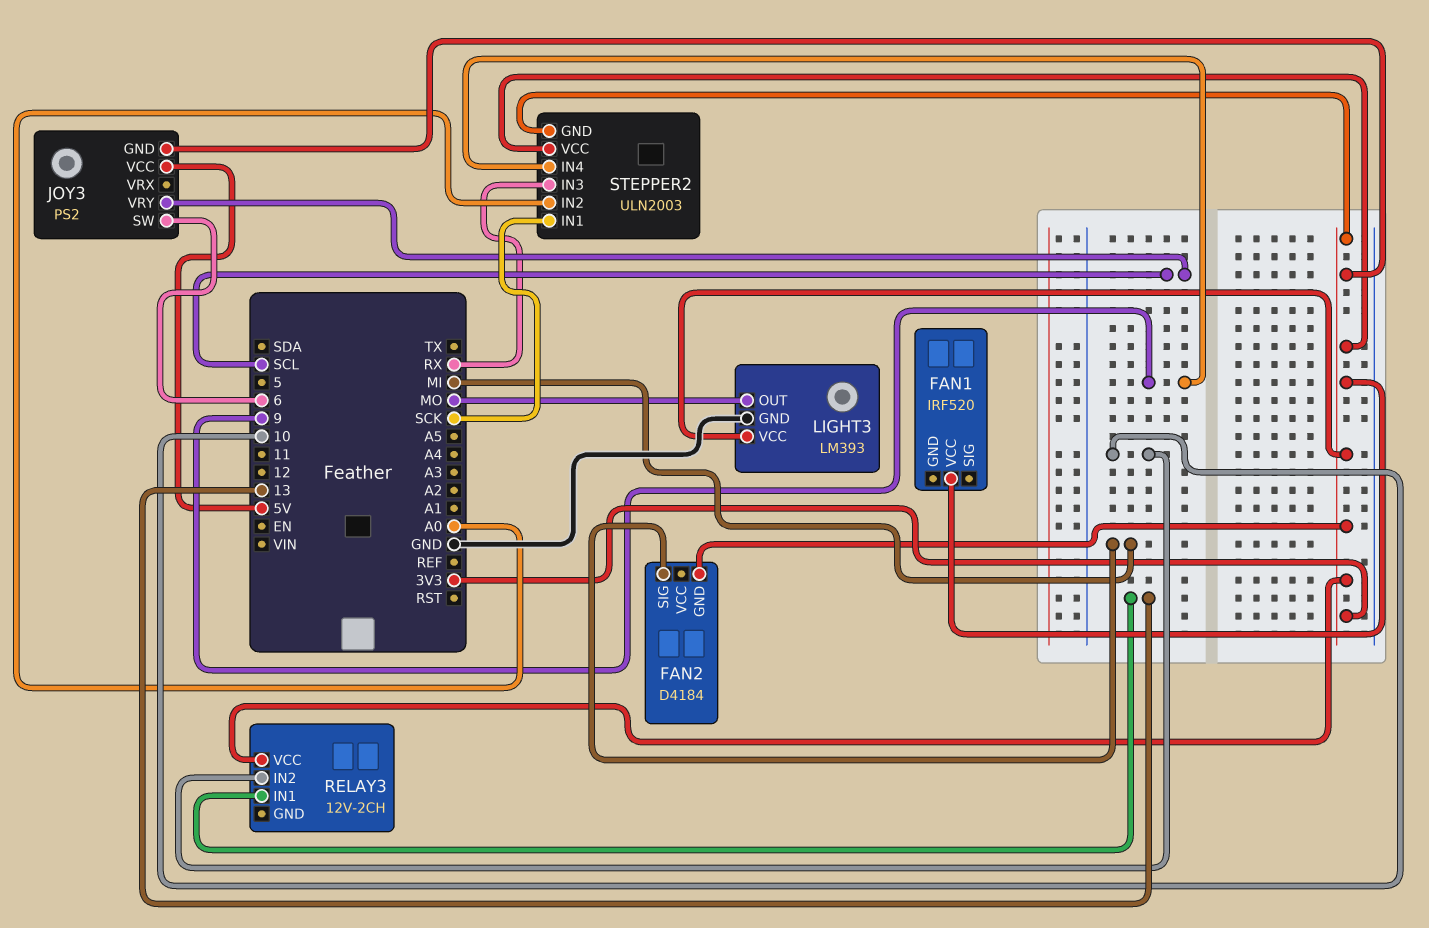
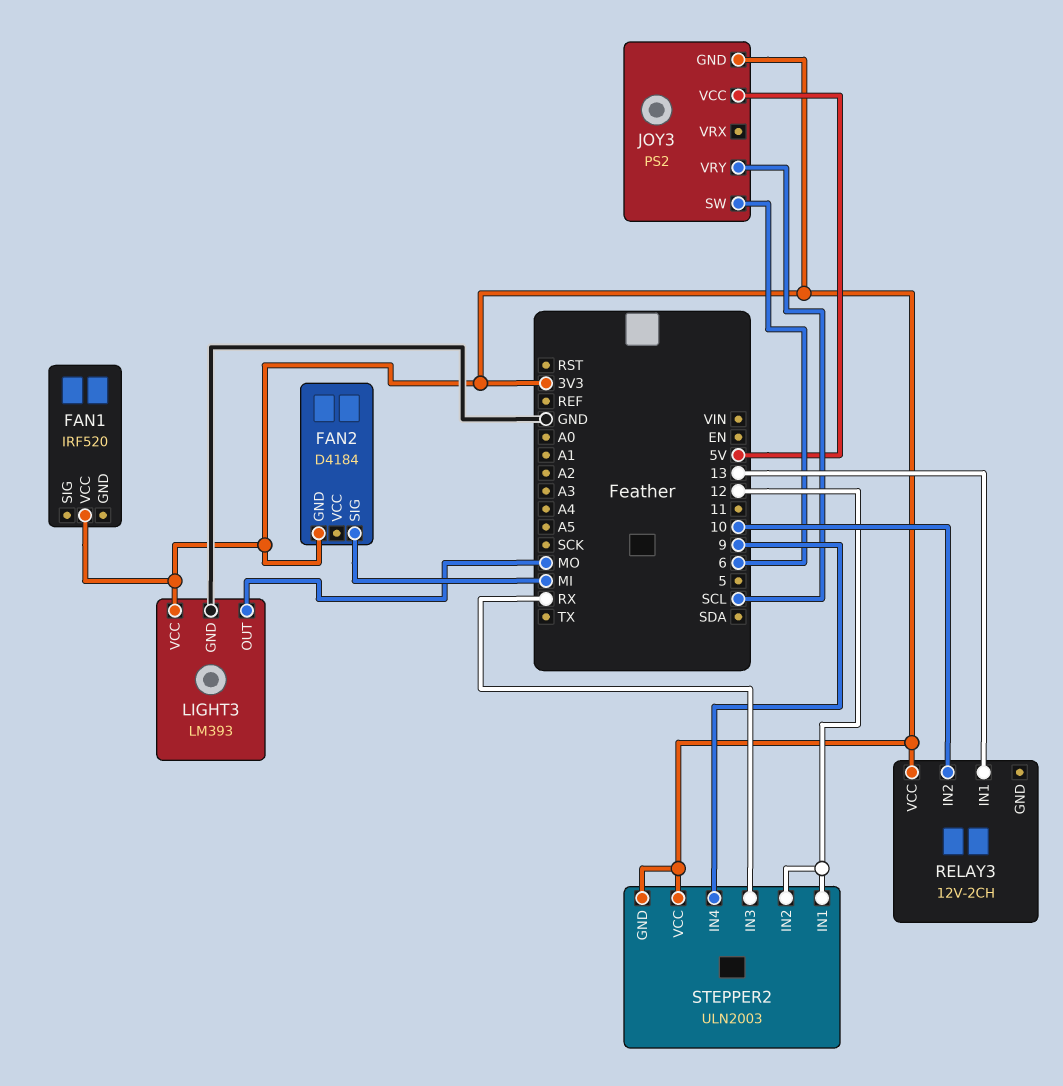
STEPPER2 pin IN1: SCK -> 12
STEPPER2 pin IN2: A0 -> 12

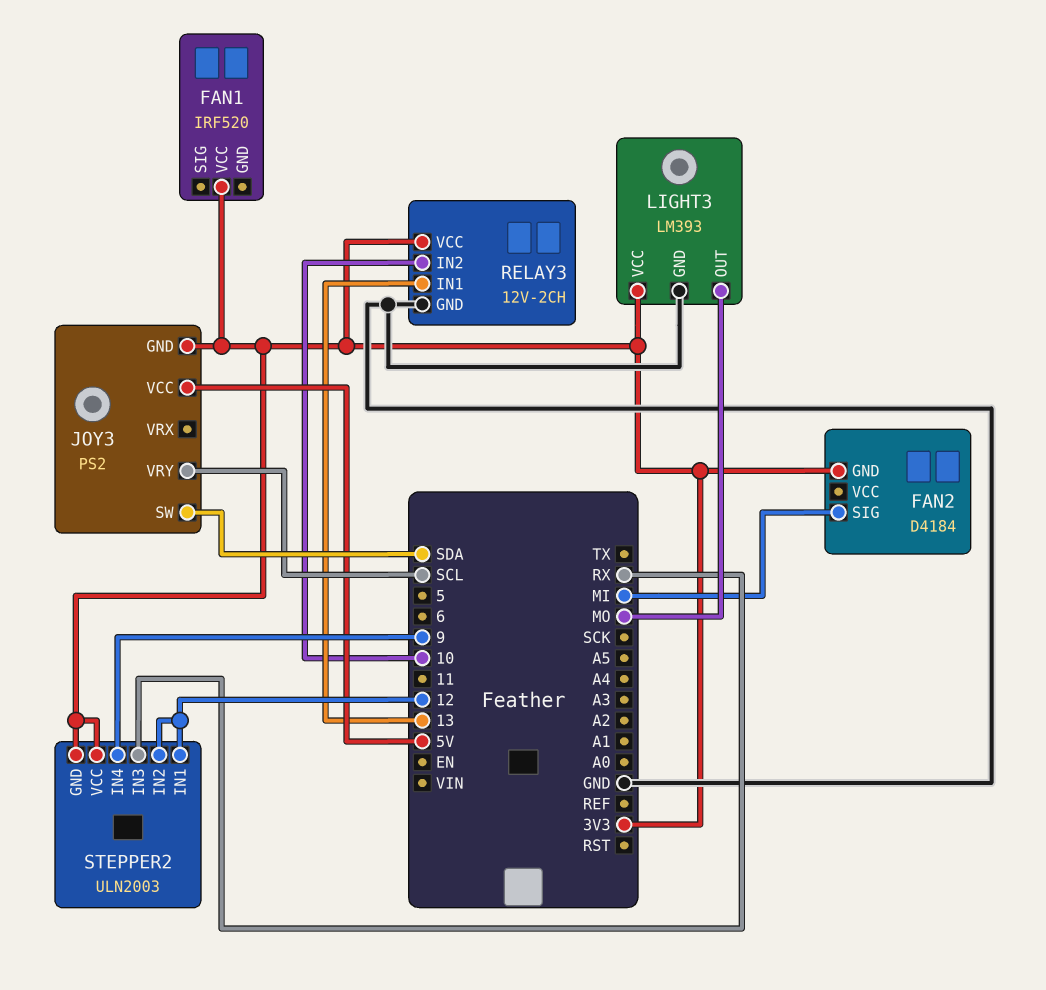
JOY3 pin SW: 6 -> SDA
RELAY3 pin GND: none -> GND

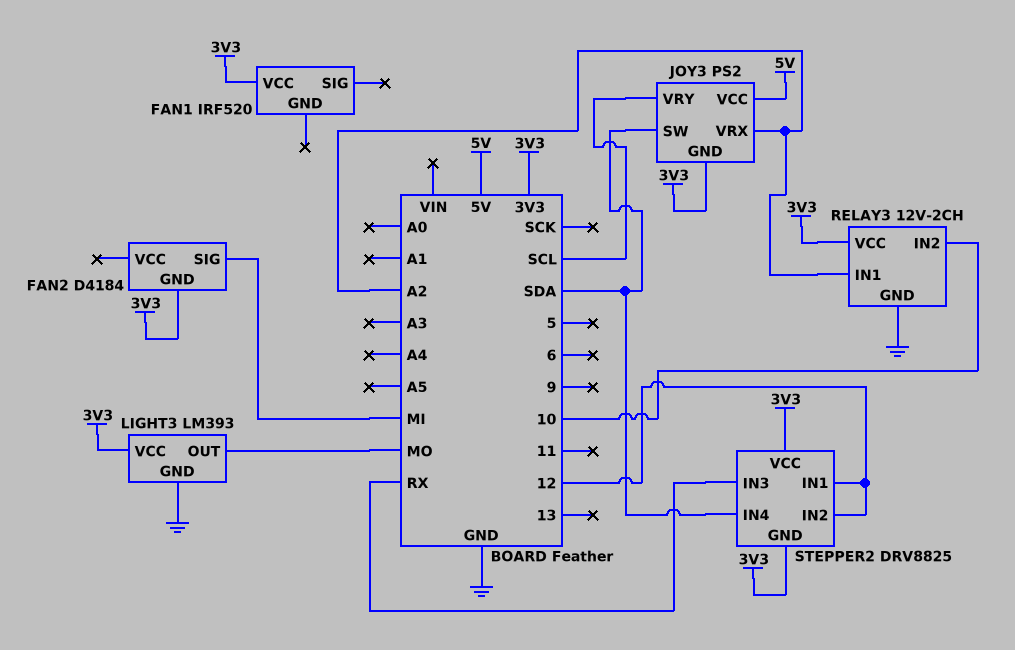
JOY3 pin VRX: none -> A2
RELAY3 pin IN1: 13 -> A2
STEPPER2: ULN2003 -> DRV8825
STEPPER2 pin IN4: 9 -> SDA

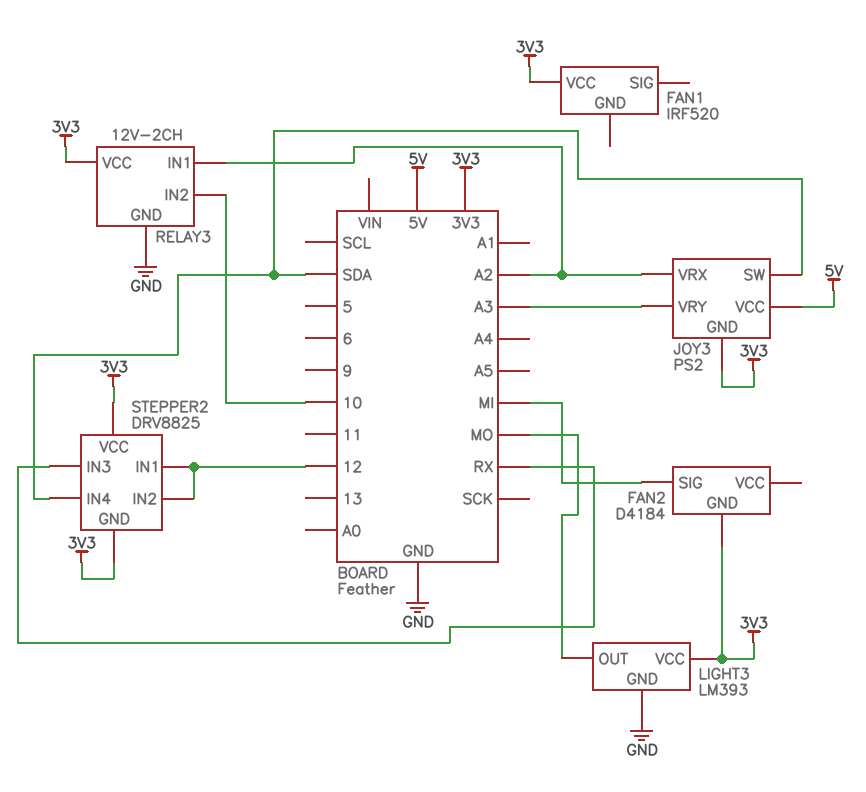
JOY3 pin VRY: SCL -> A3

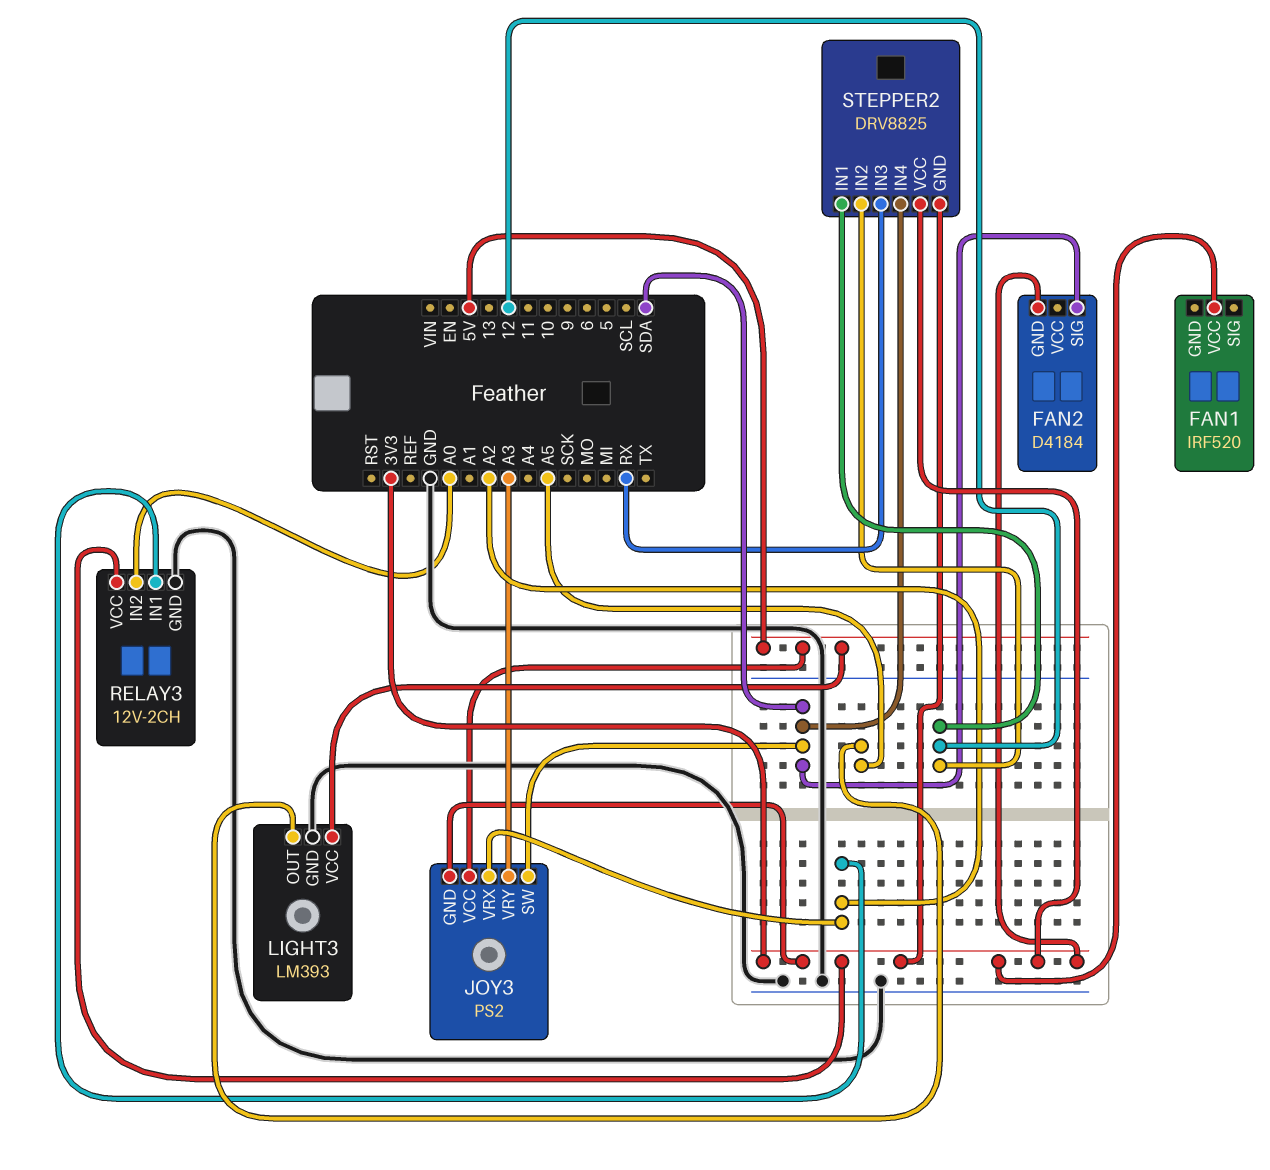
FAN2 pin SIG: MI -> SDA
LIGHT3 pin OUT: MO -> A5
LIGHT3 pin VCC: 3V3 -> 5V
RELAY3 pin IN2: 10 -> A0

